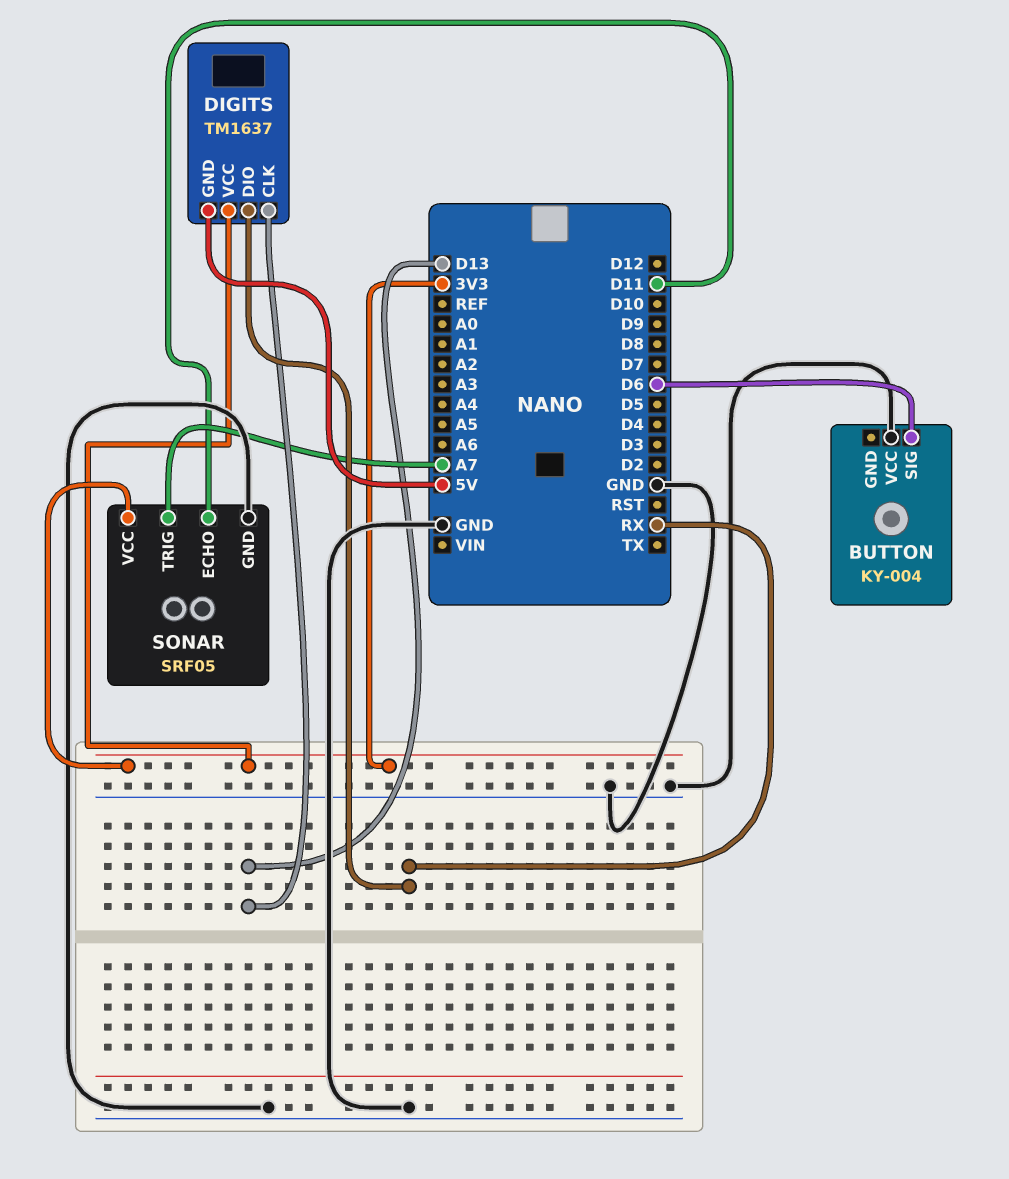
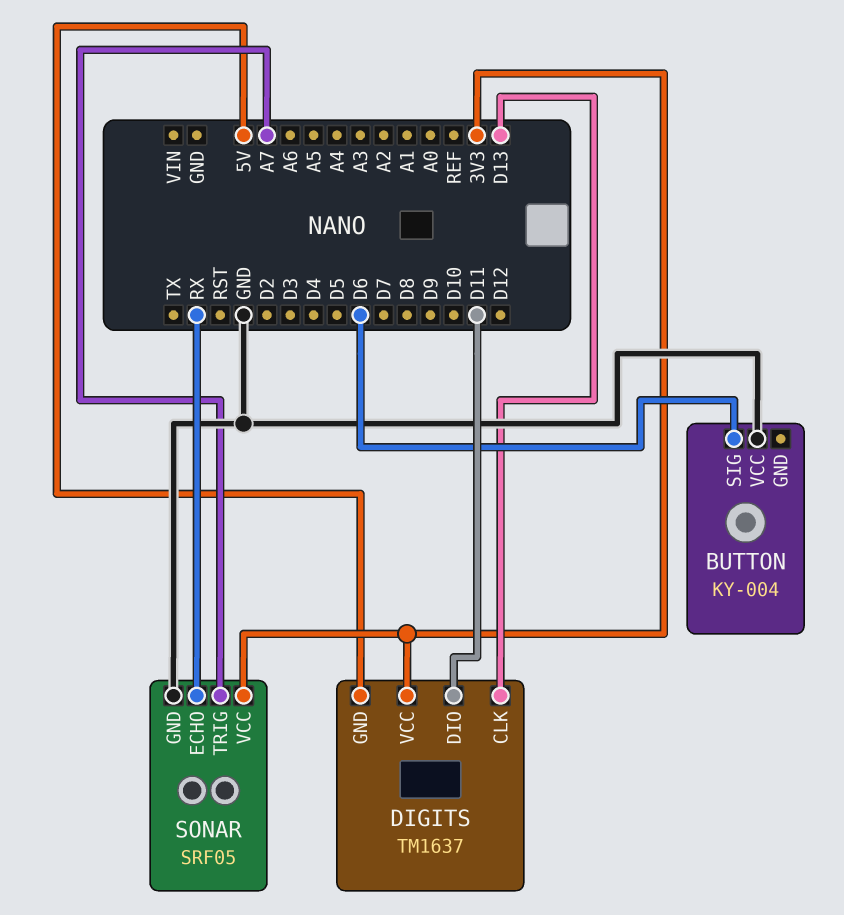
DIGITS pin DIO: RX -> D11
SONAR pin ECHO: D11 -> RX

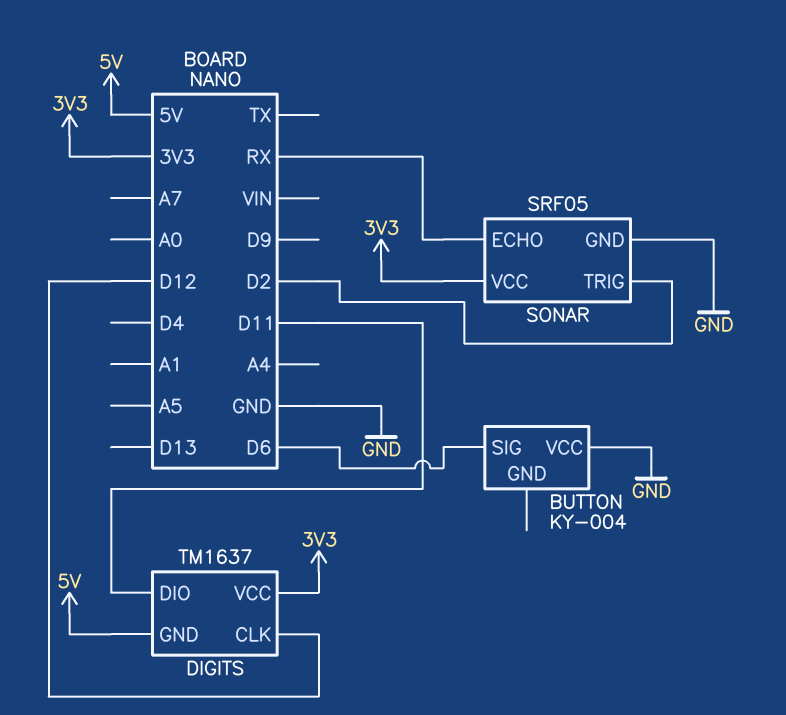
DIGITS pin CLK: D13 -> D12
SONAR pin TRIG: A7 -> D2

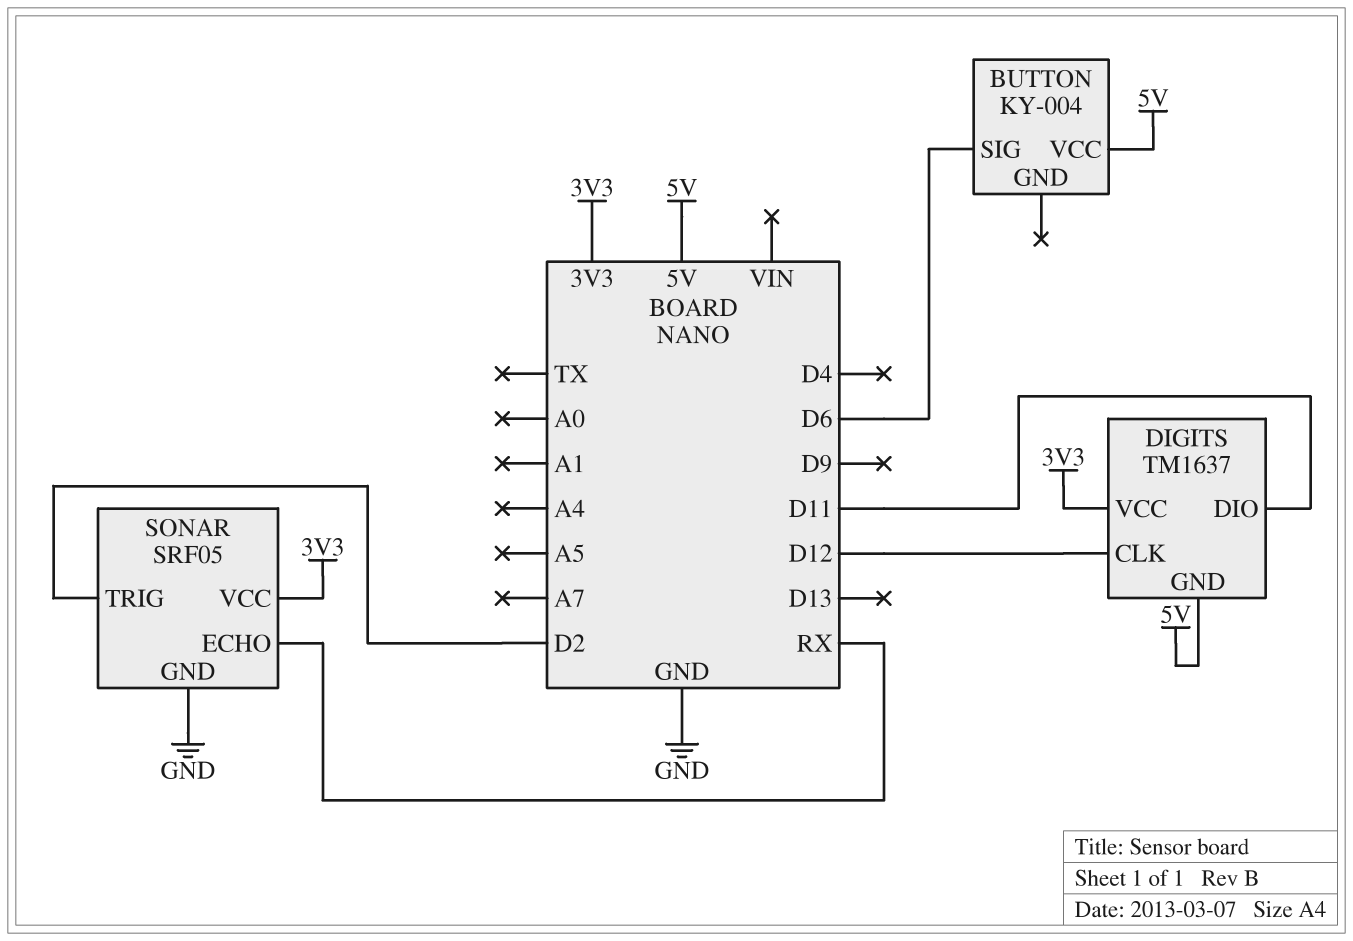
BUTTON pin VCC: GND -> 5V

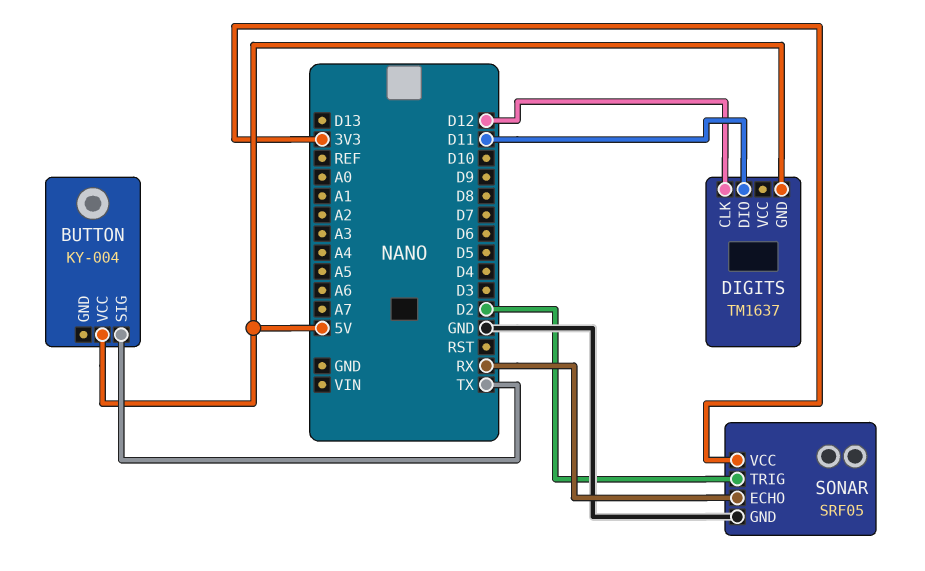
BUTTON pin SIG: D6 -> TX
DIGITS pin VCC: 3V3 -> none

